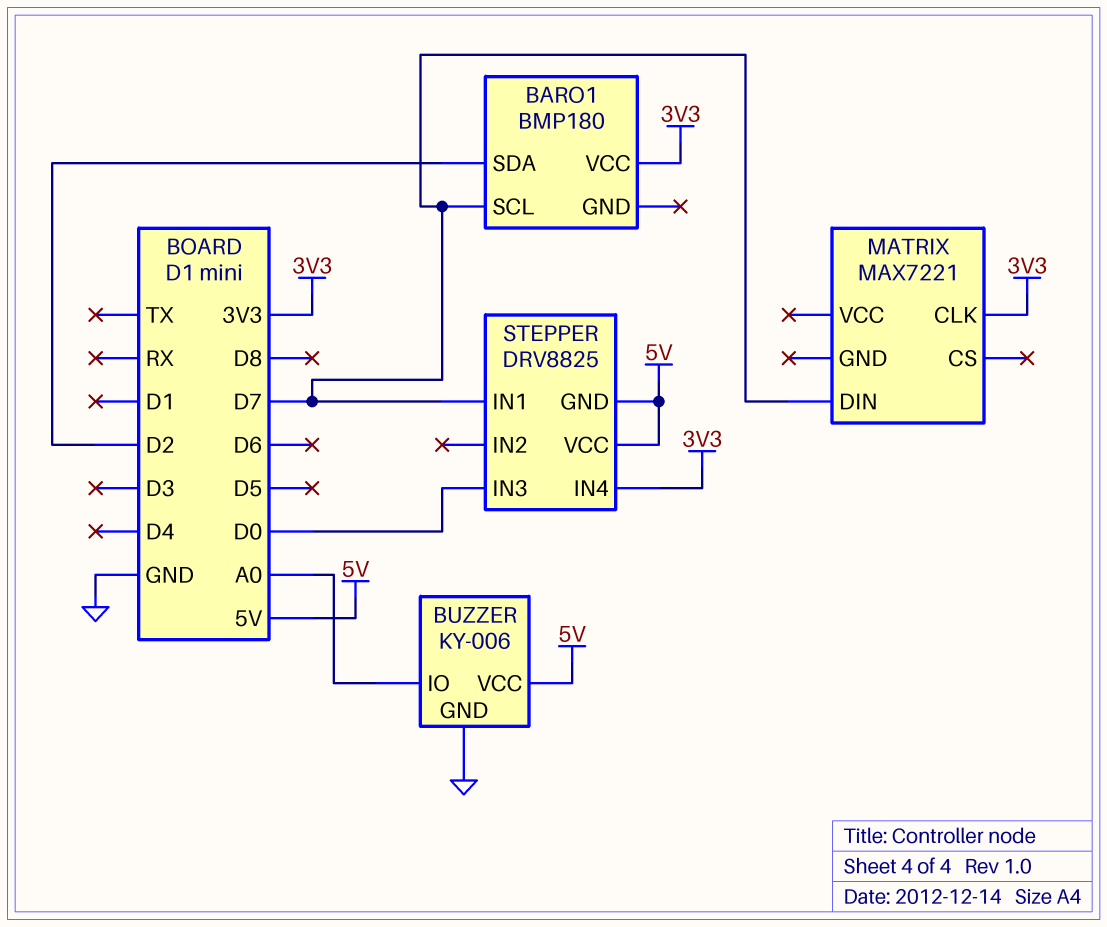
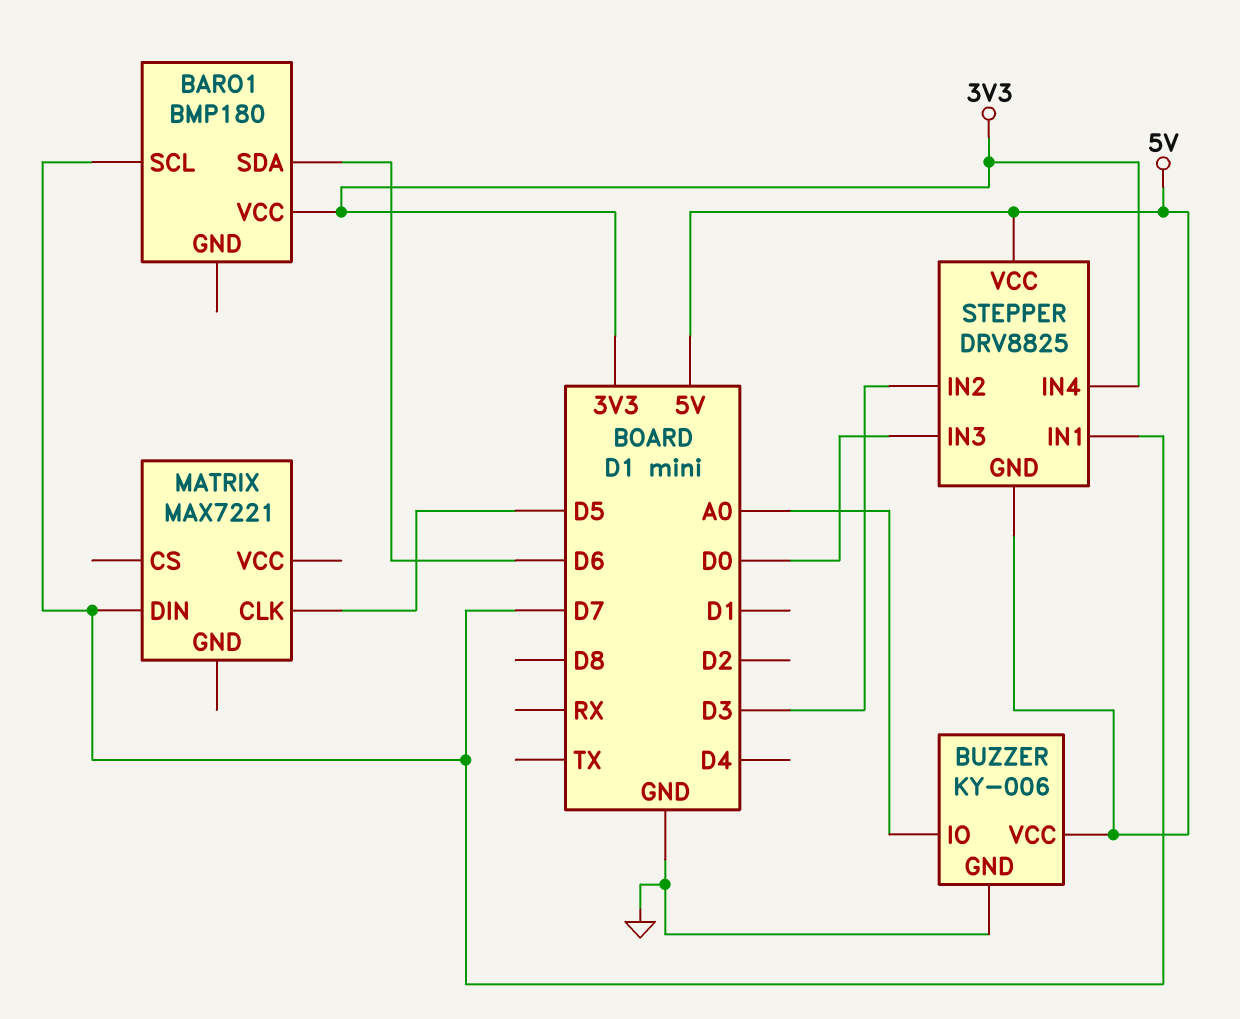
BARO1 pin SDA: D2 -> D6
MATRIX pin CLK: 3V3 -> D5
STEPPER pin IN2: none -> D3

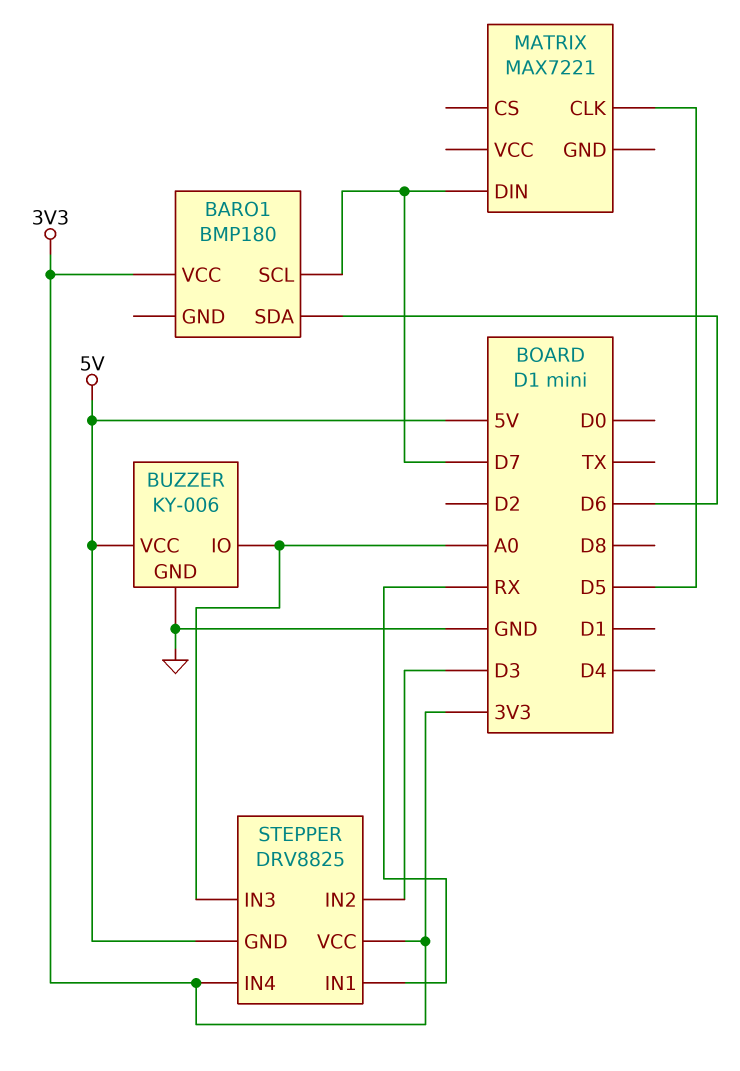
STEPPER pin IN1: D7 -> RX
STEPPER pin IN3: D0 -> A0
STEPPER pin VCC: 5V -> 3V3

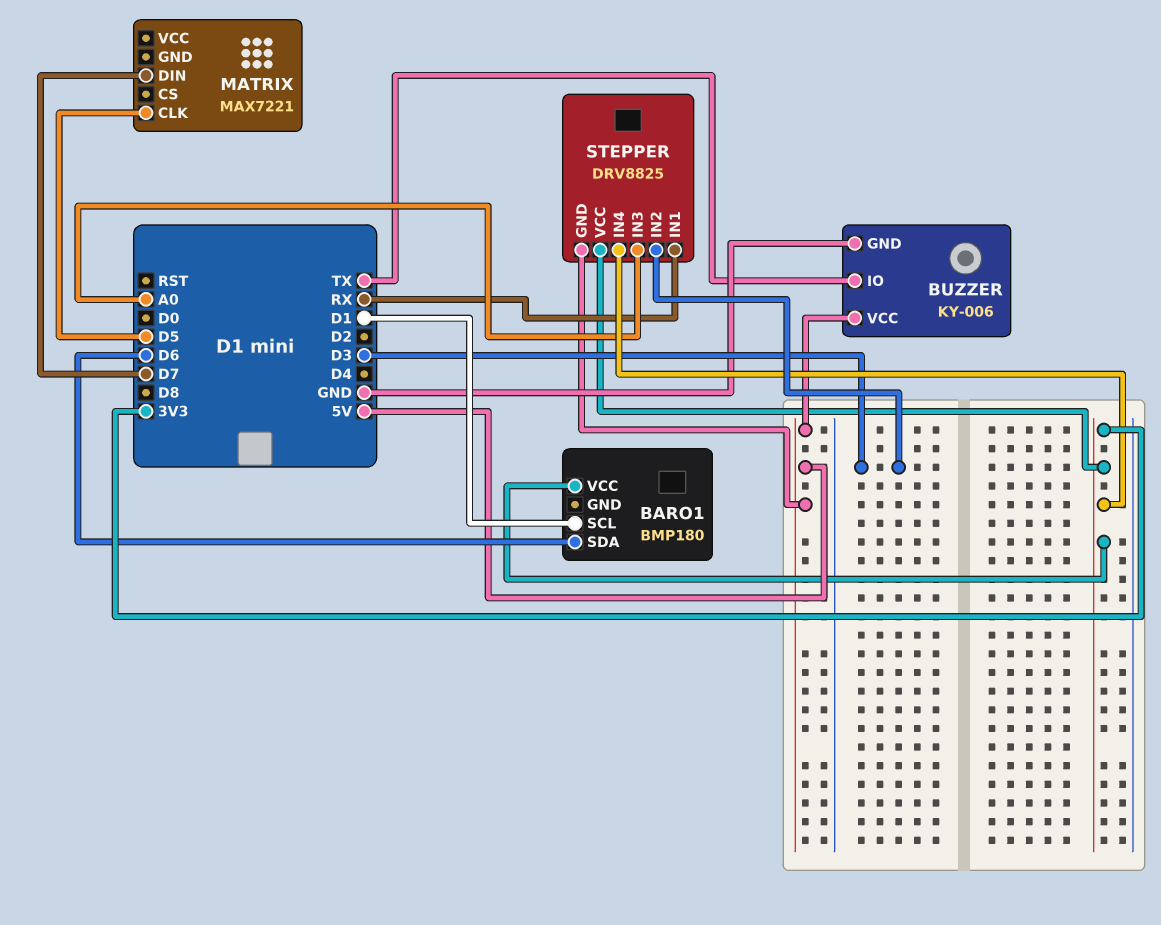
BARO1 pin SCL: D7 -> D1
BUZZER pin IO: A0 -> TX

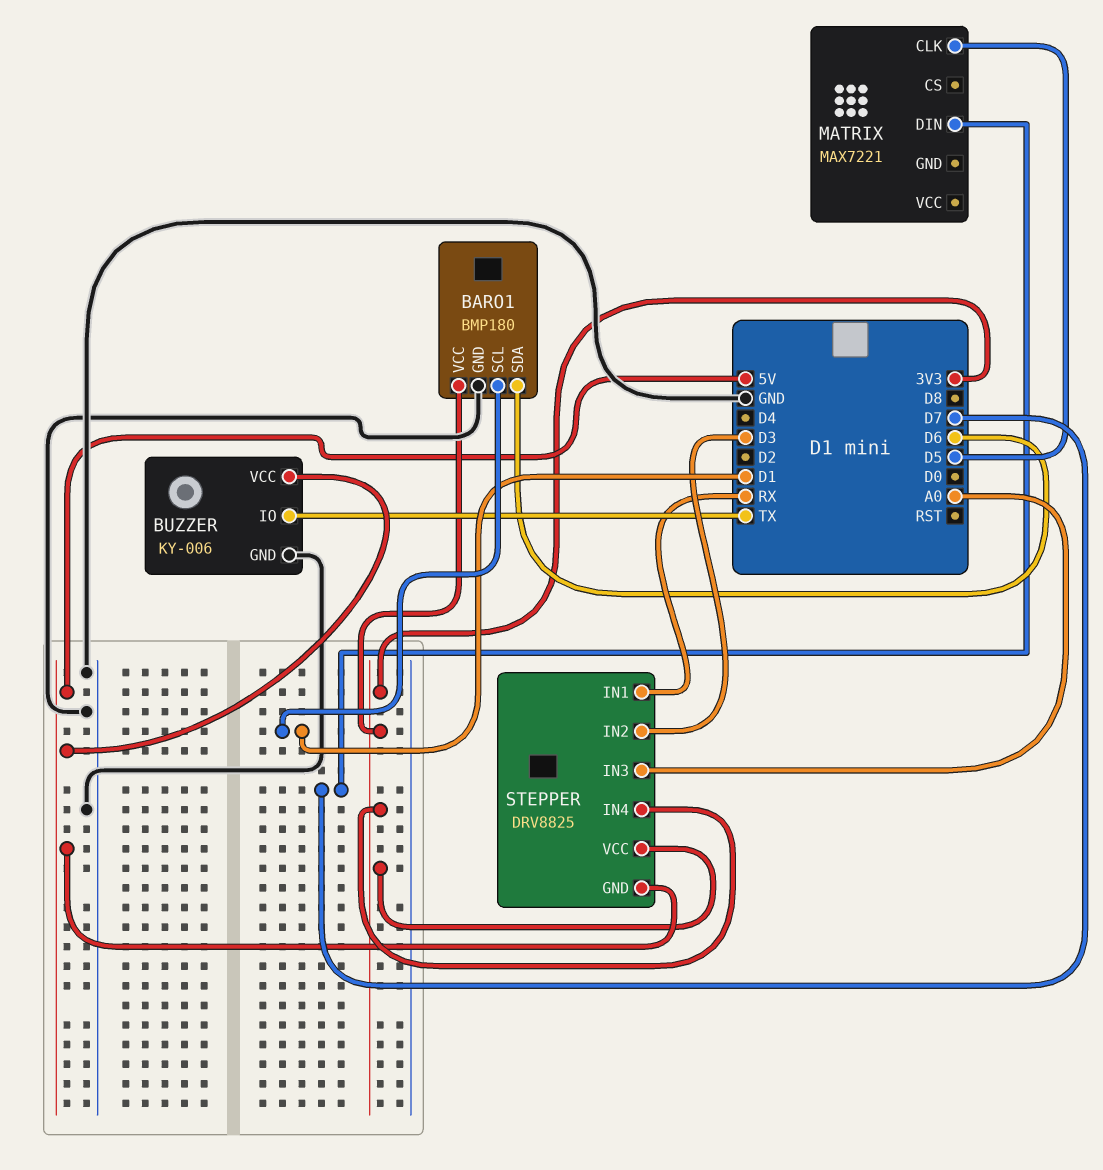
BARO1 pin GND: none -> GND

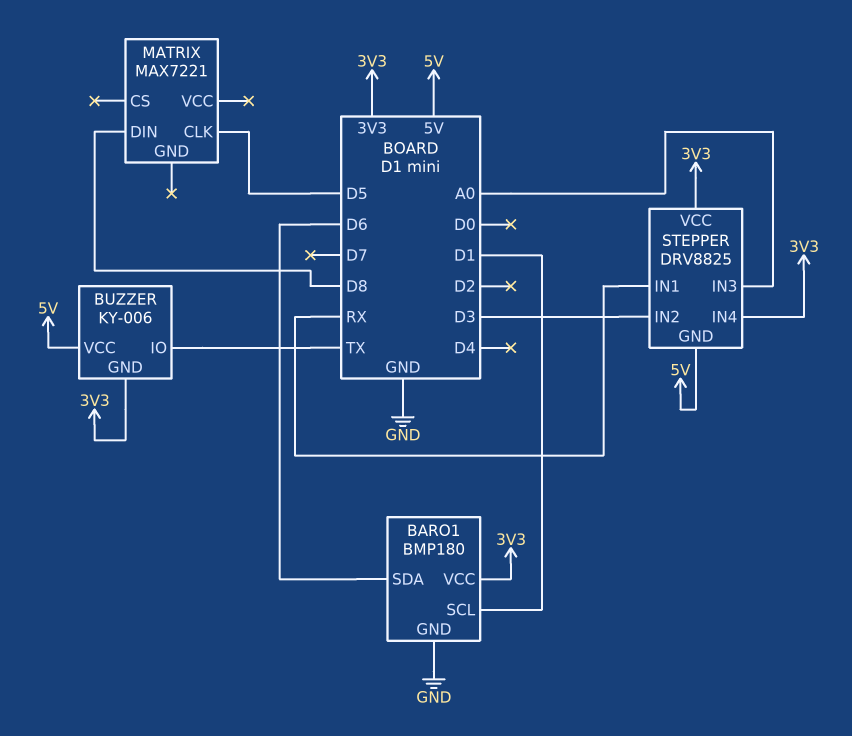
BUZZER pin GND: GND -> 3V3
MATRIX pin DIN: D7 -> D8

